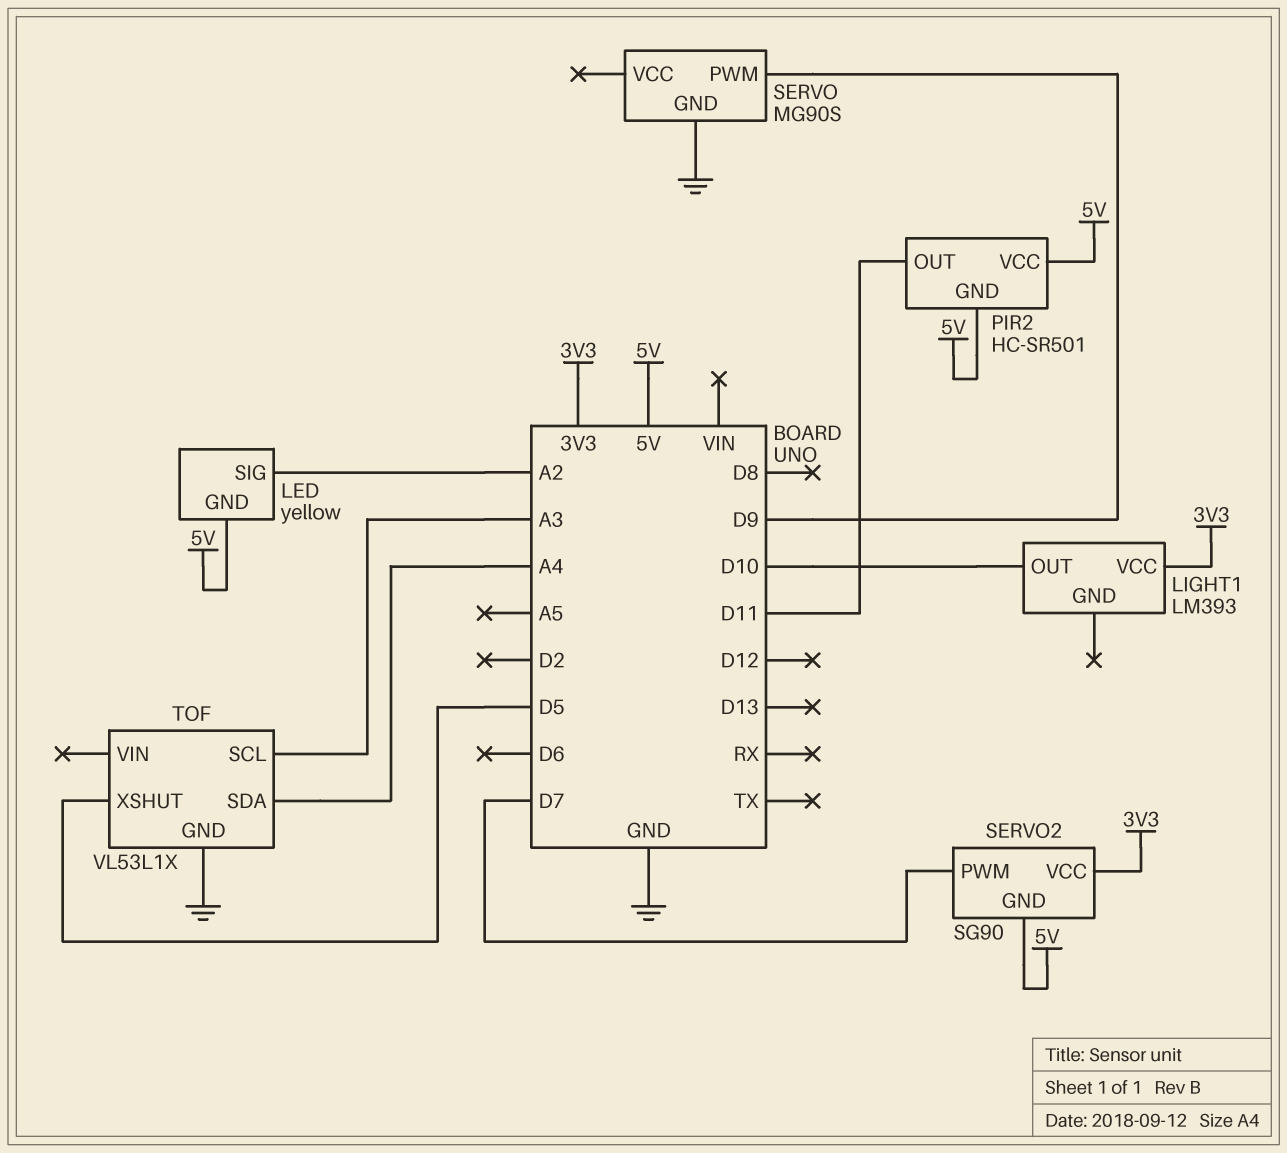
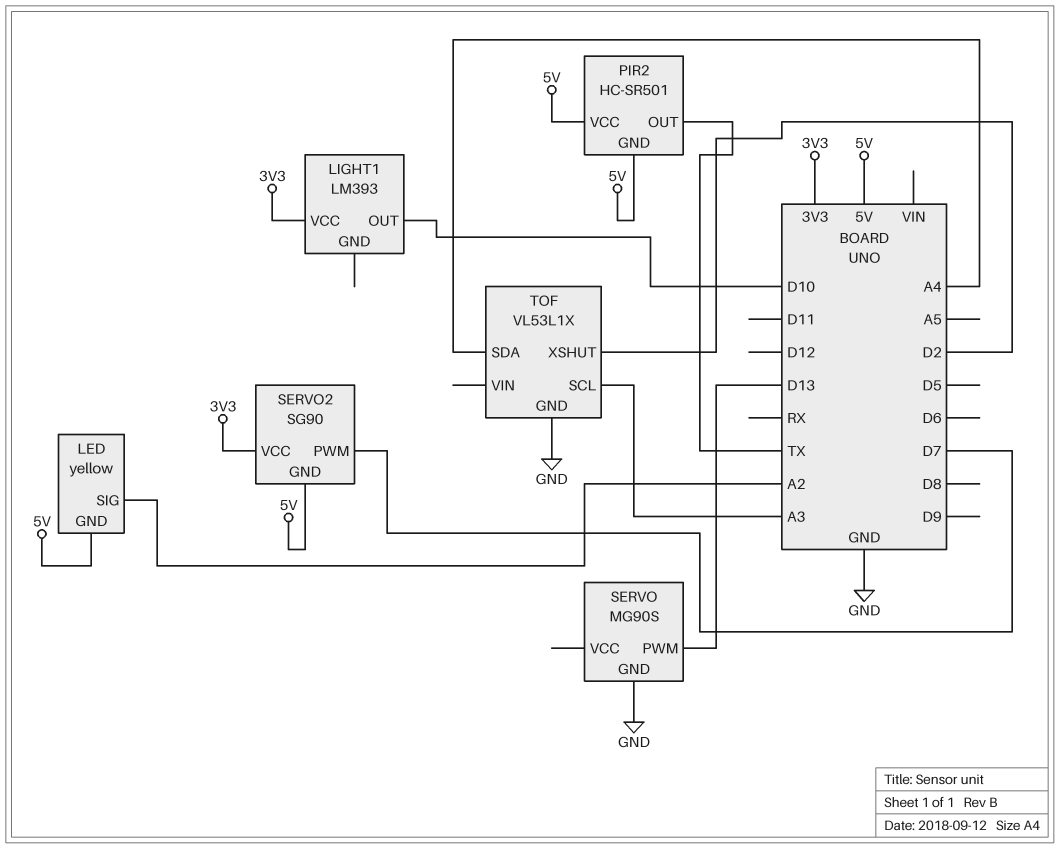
PIR2 pin OUT: D11 -> TX
SERVO pin PWM: D9 -> D13
TOF pin XSHUT: D5 -> D2

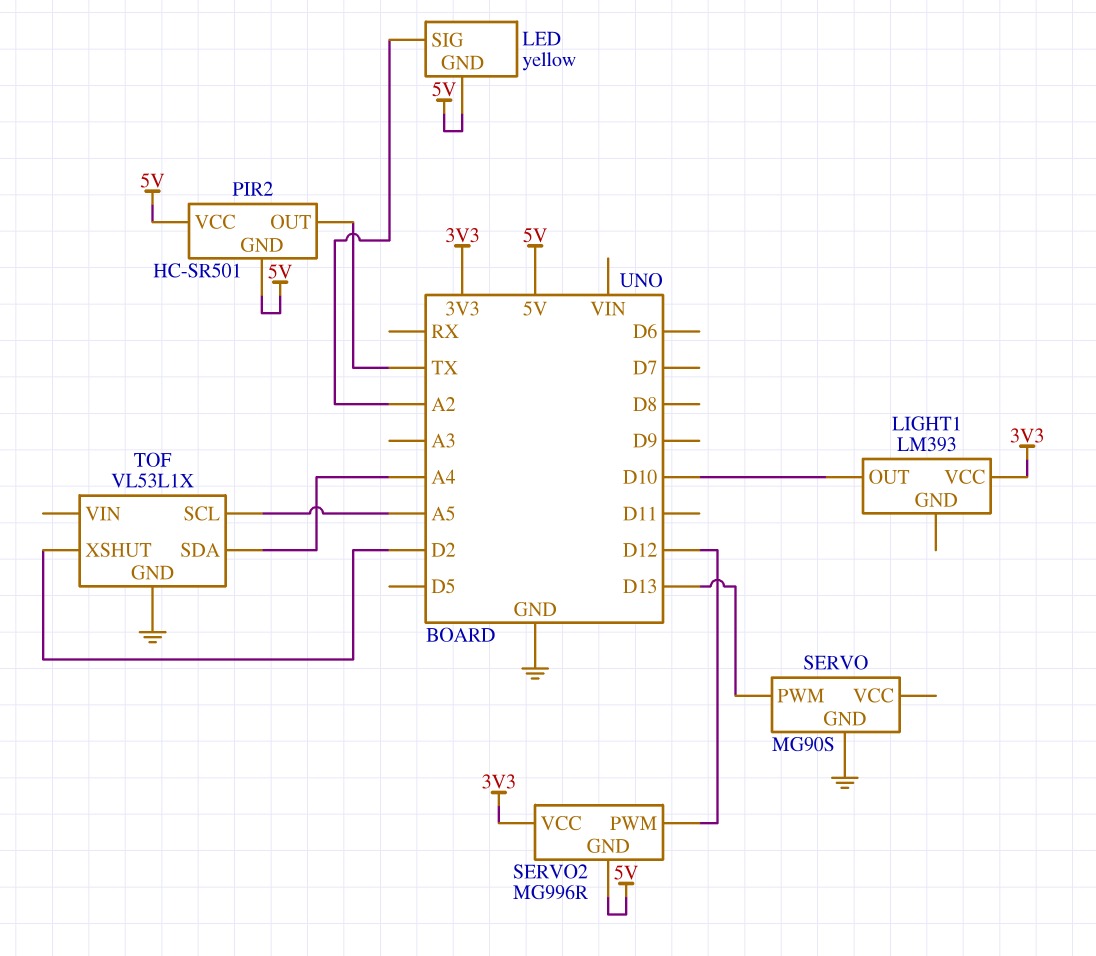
SERVO2: SG90 -> MG996R
SERVO2 pin PWM: D7 -> D12
TOF pin SCL: A3 -> A5

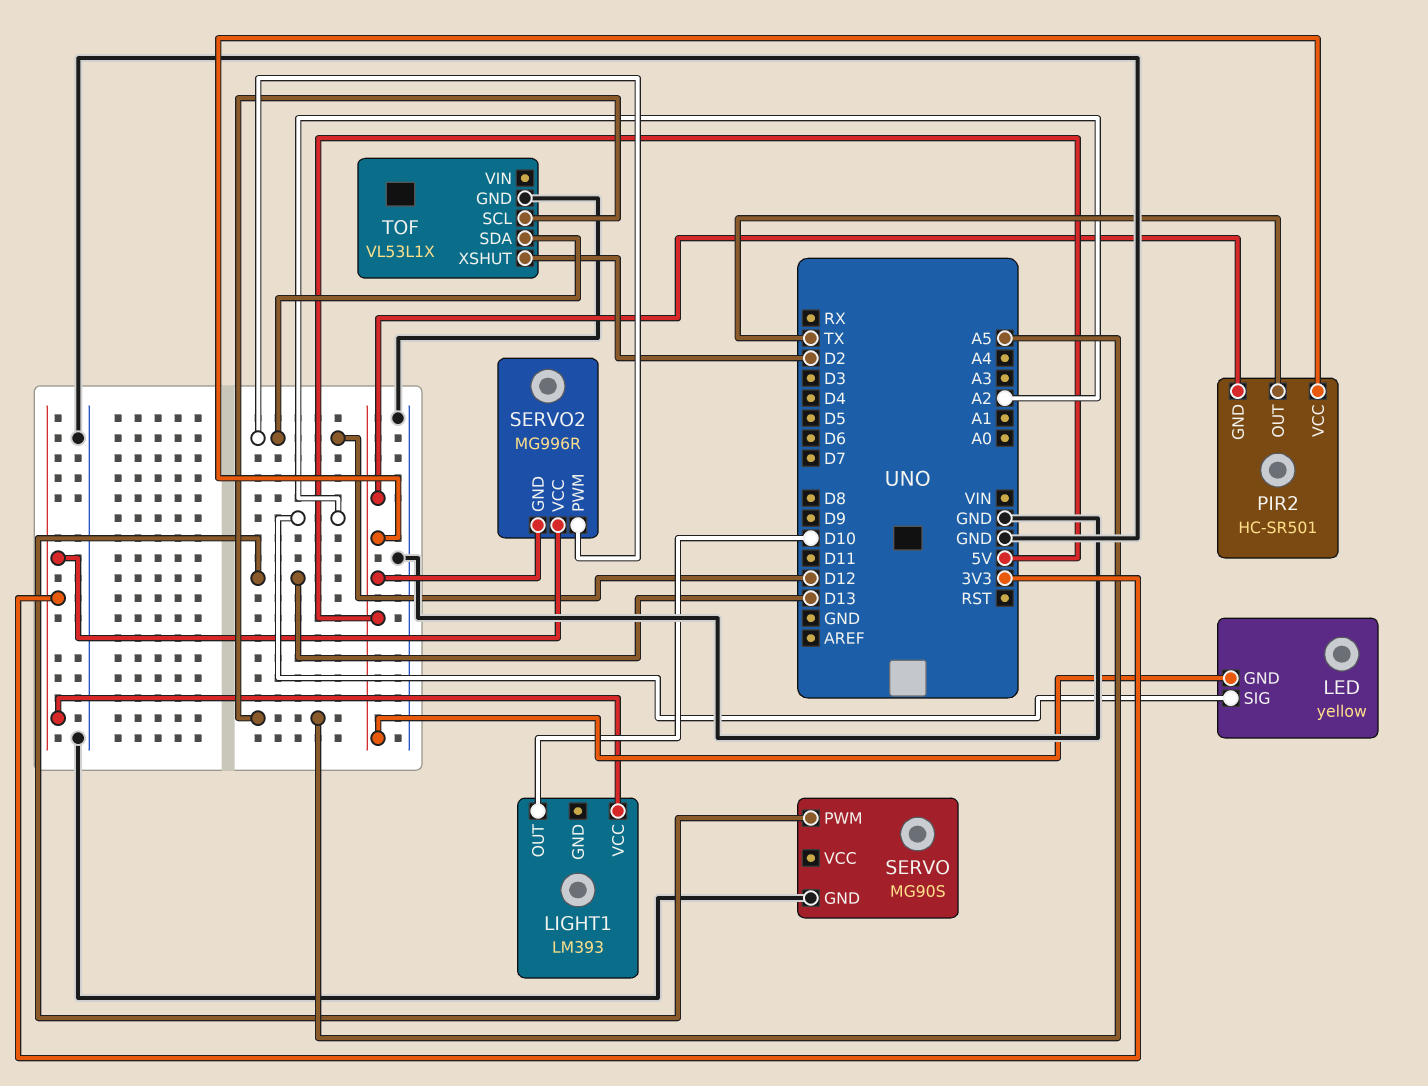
TOF pin SDA: A4 -> D12

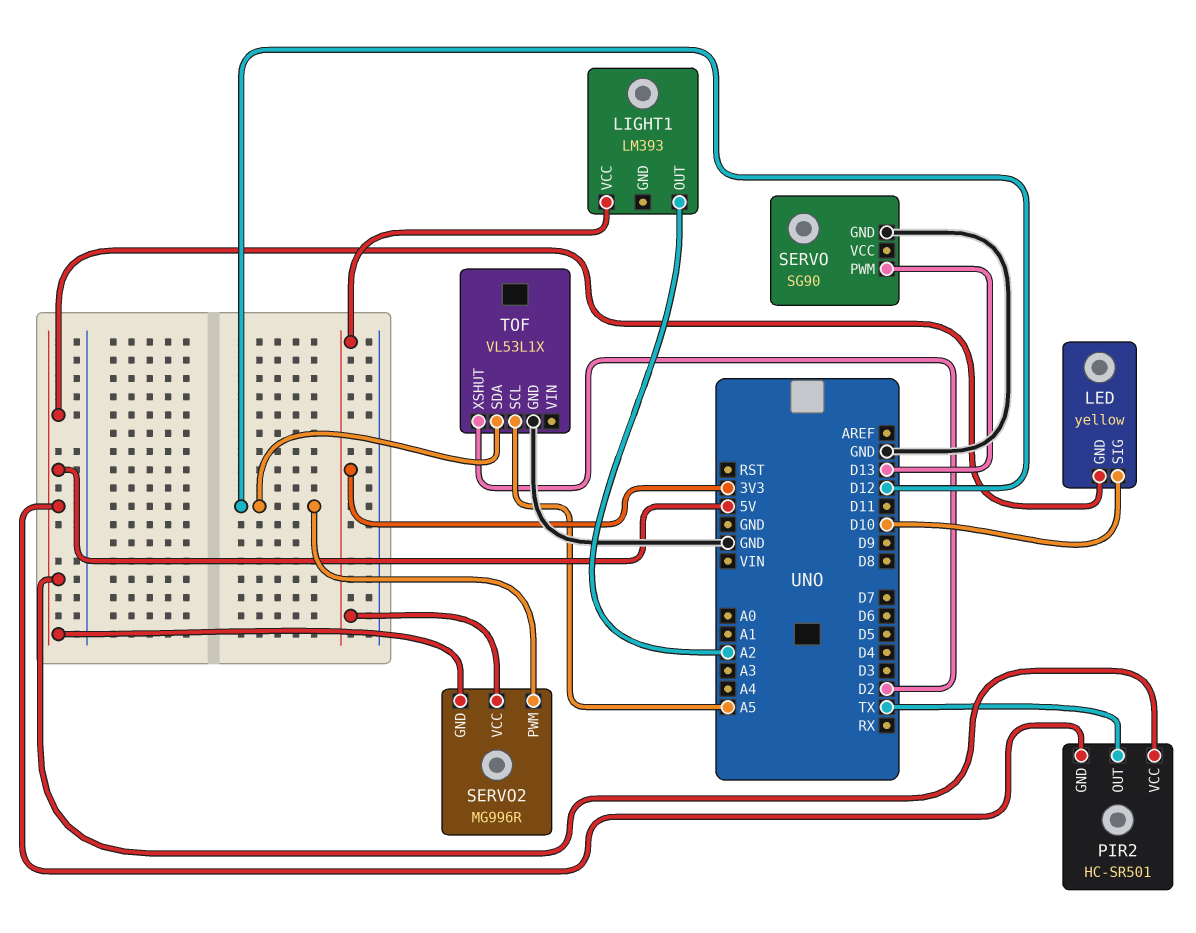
LED pin SIG: A2 -> D10
LIGHT1 pin OUT: D10 -> A2
SERVO: MG90S -> SG90

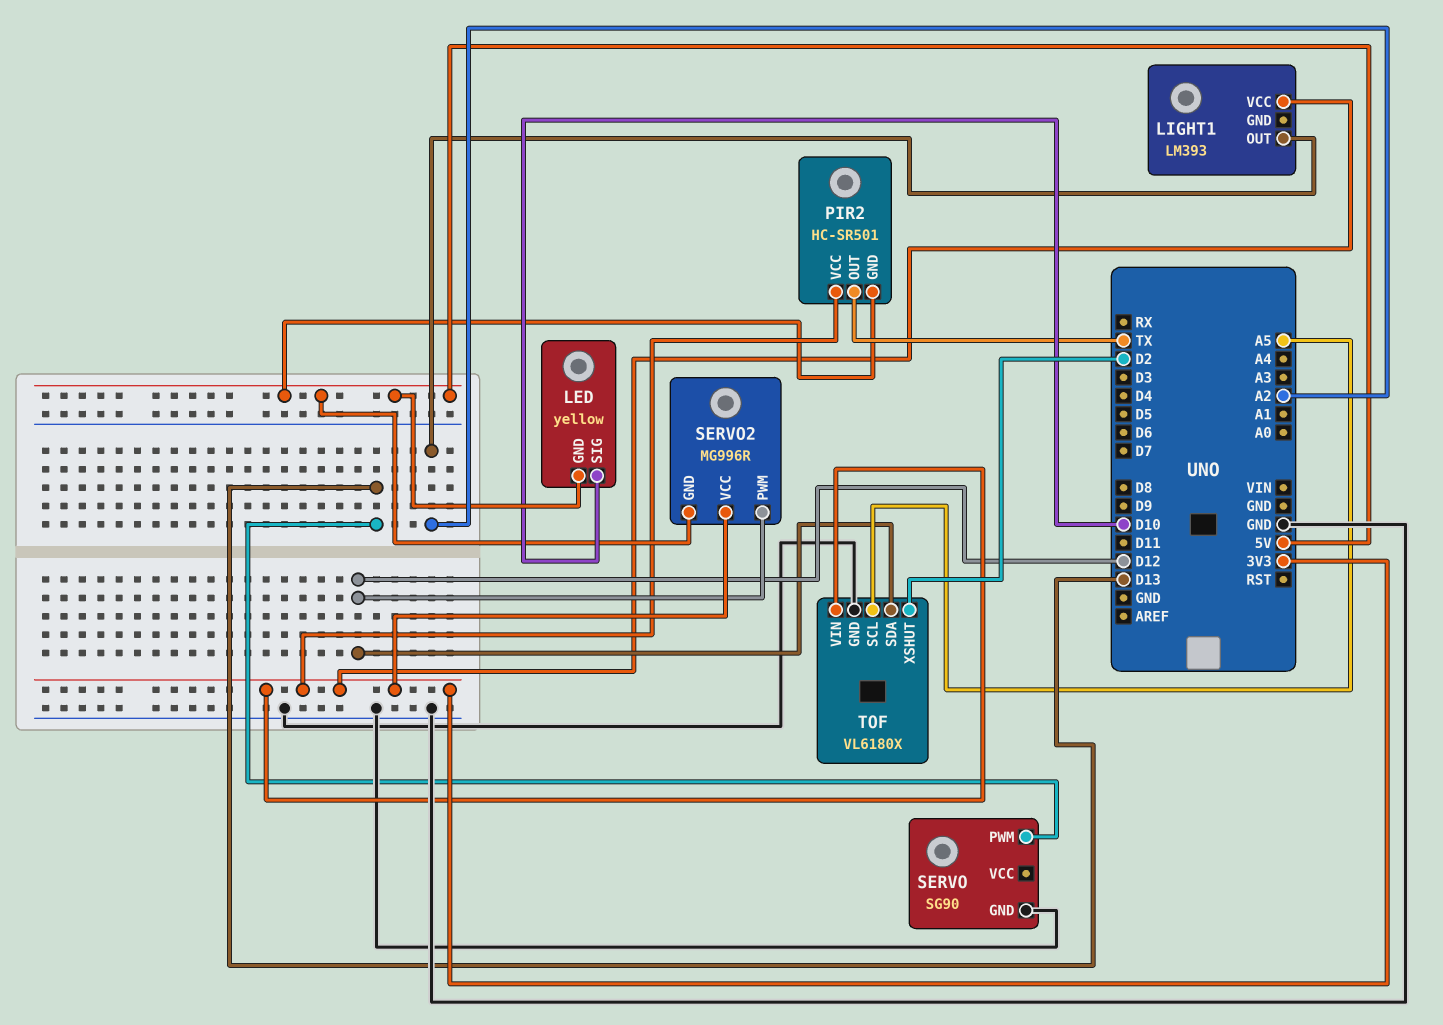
PIR2 pin VCC: 5V -> 3V3
TOF: VL53L1X -> VL6180X
TOF pin VIN: none -> 3V3

